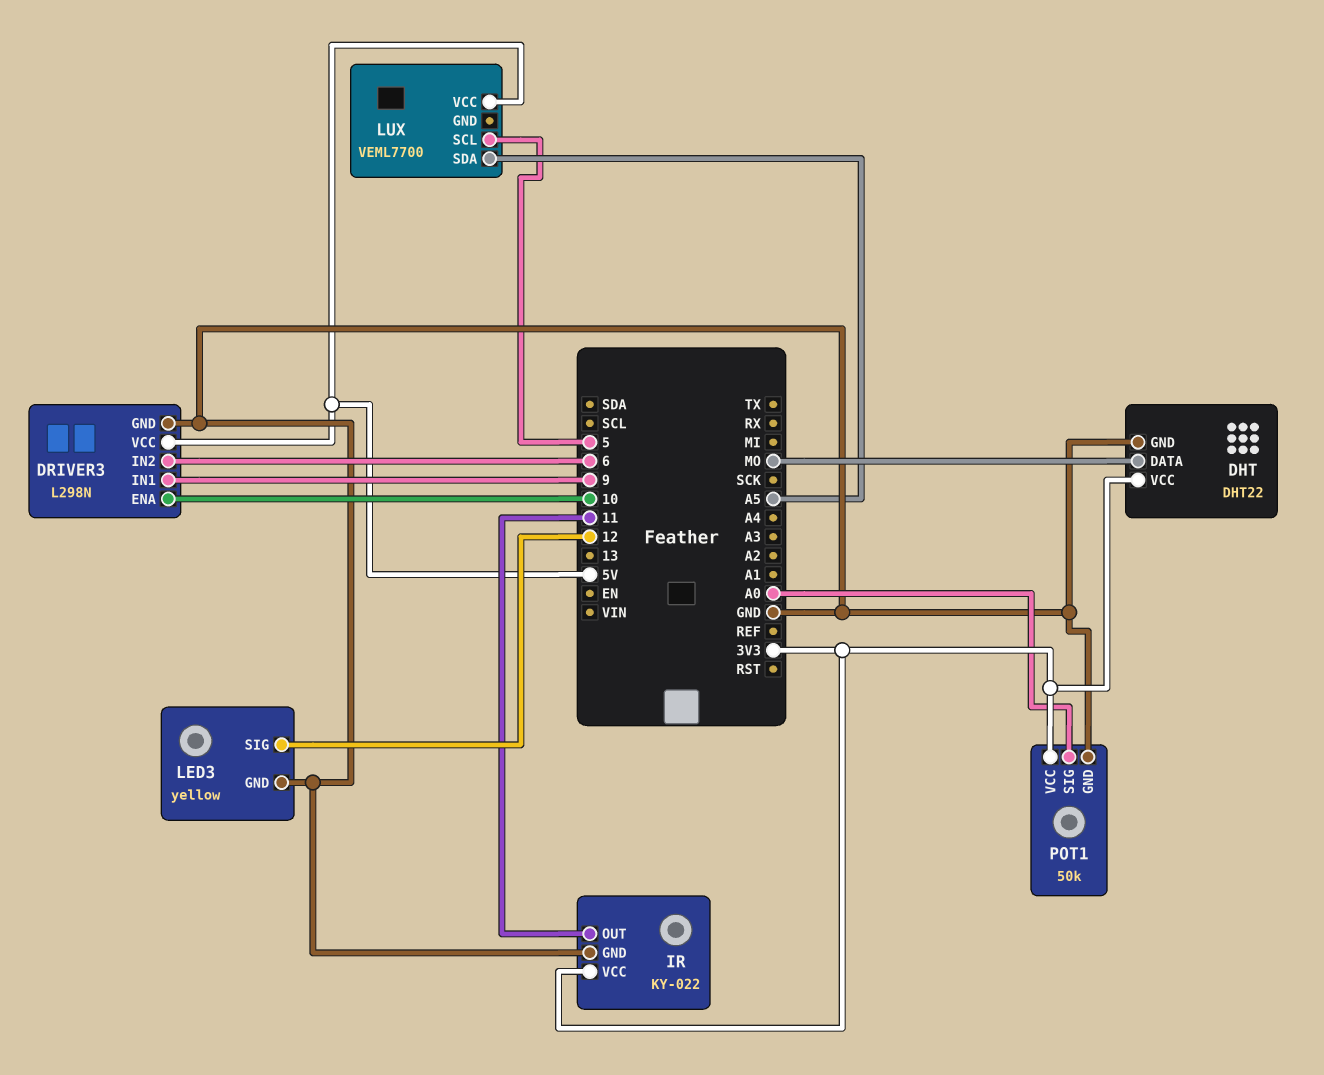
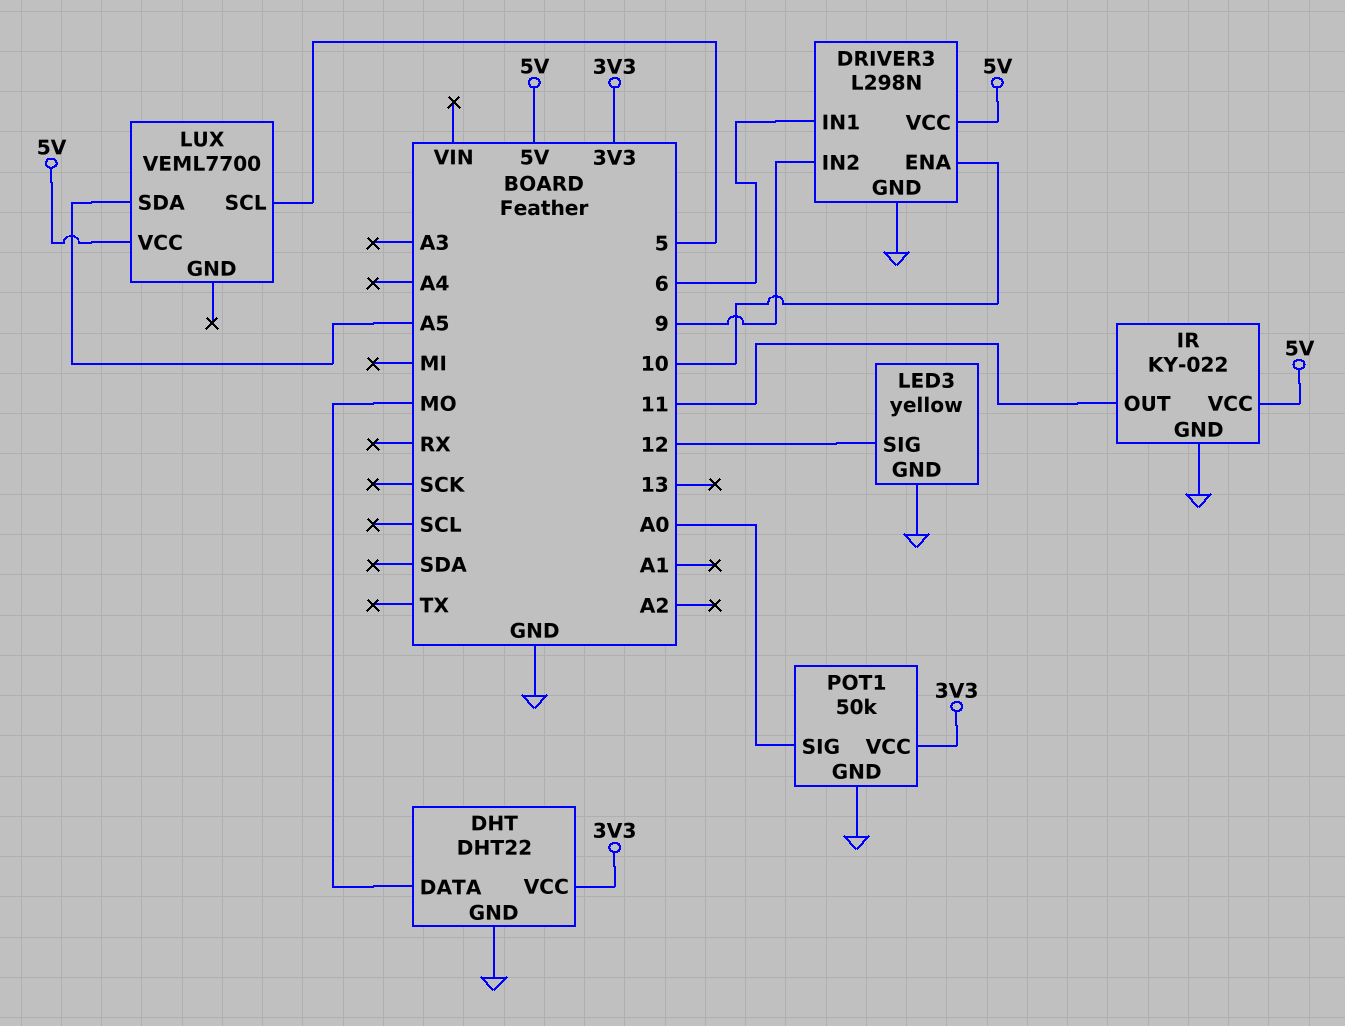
DRIVER3 pin IN1: 9 -> 6
DRIVER3 pin IN2: 6 -> 9
IR pin VCC: 3V3 -> 5V

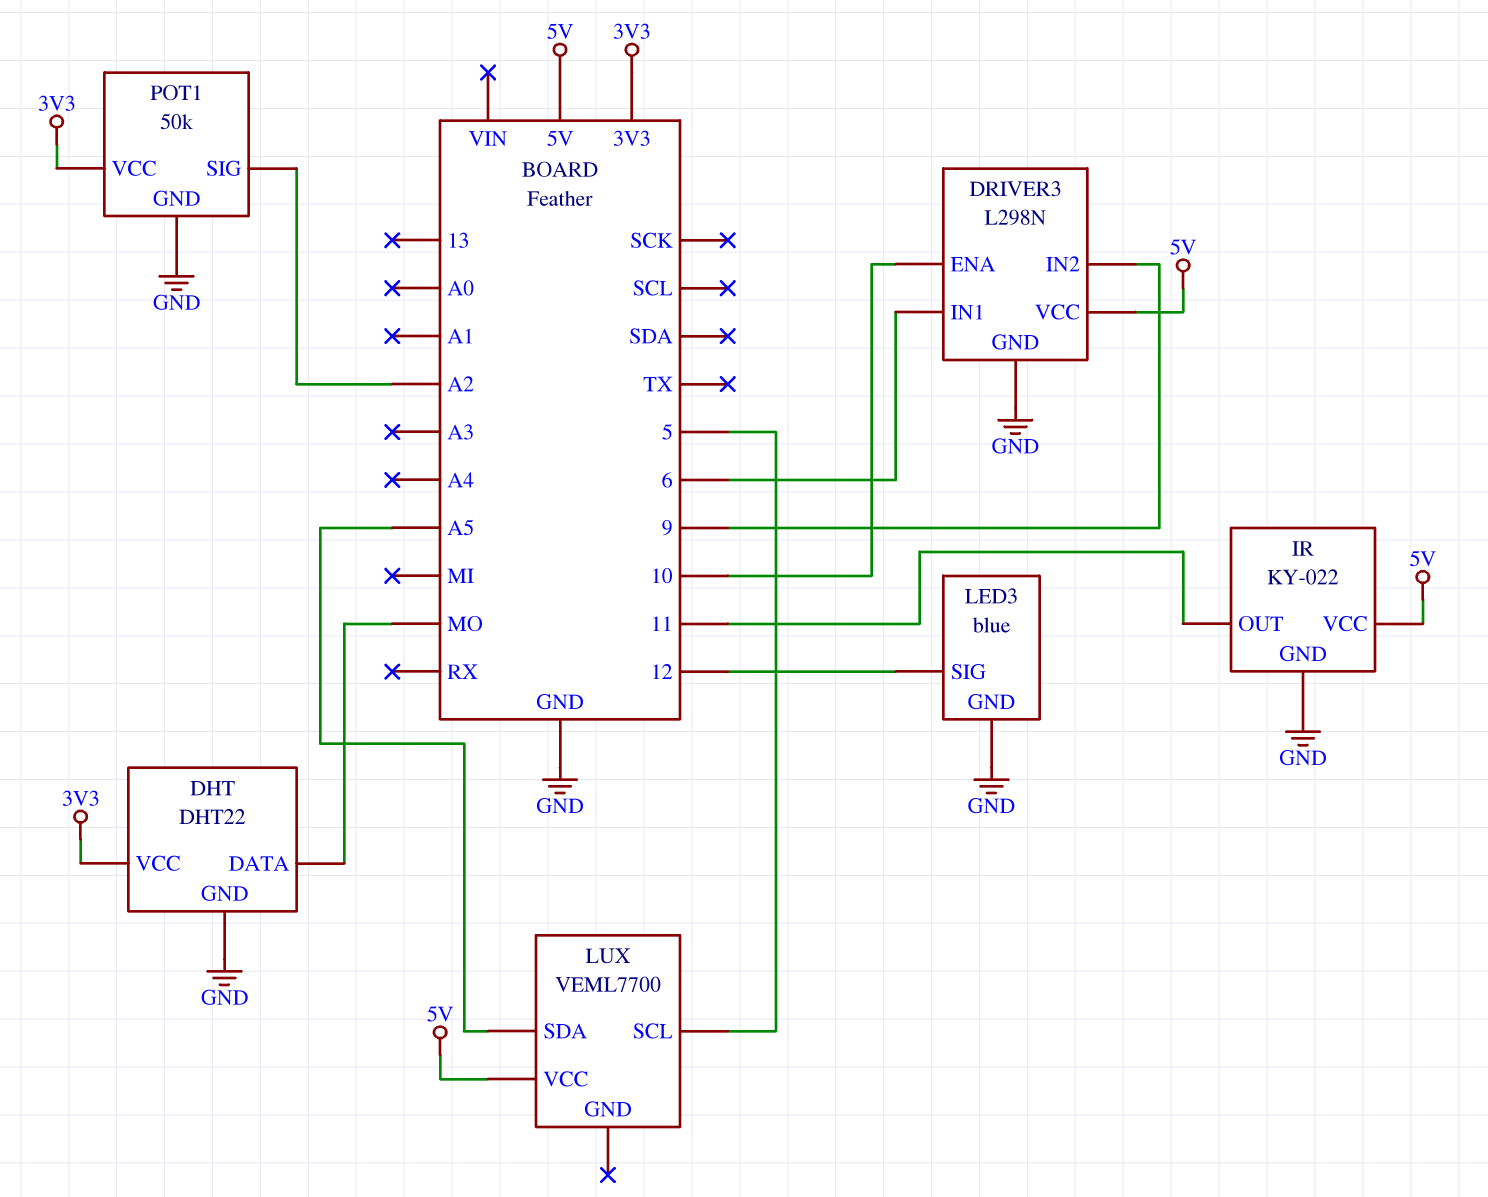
LED3: yellow -> blue
POT1 pin SIG: A0 -> A2

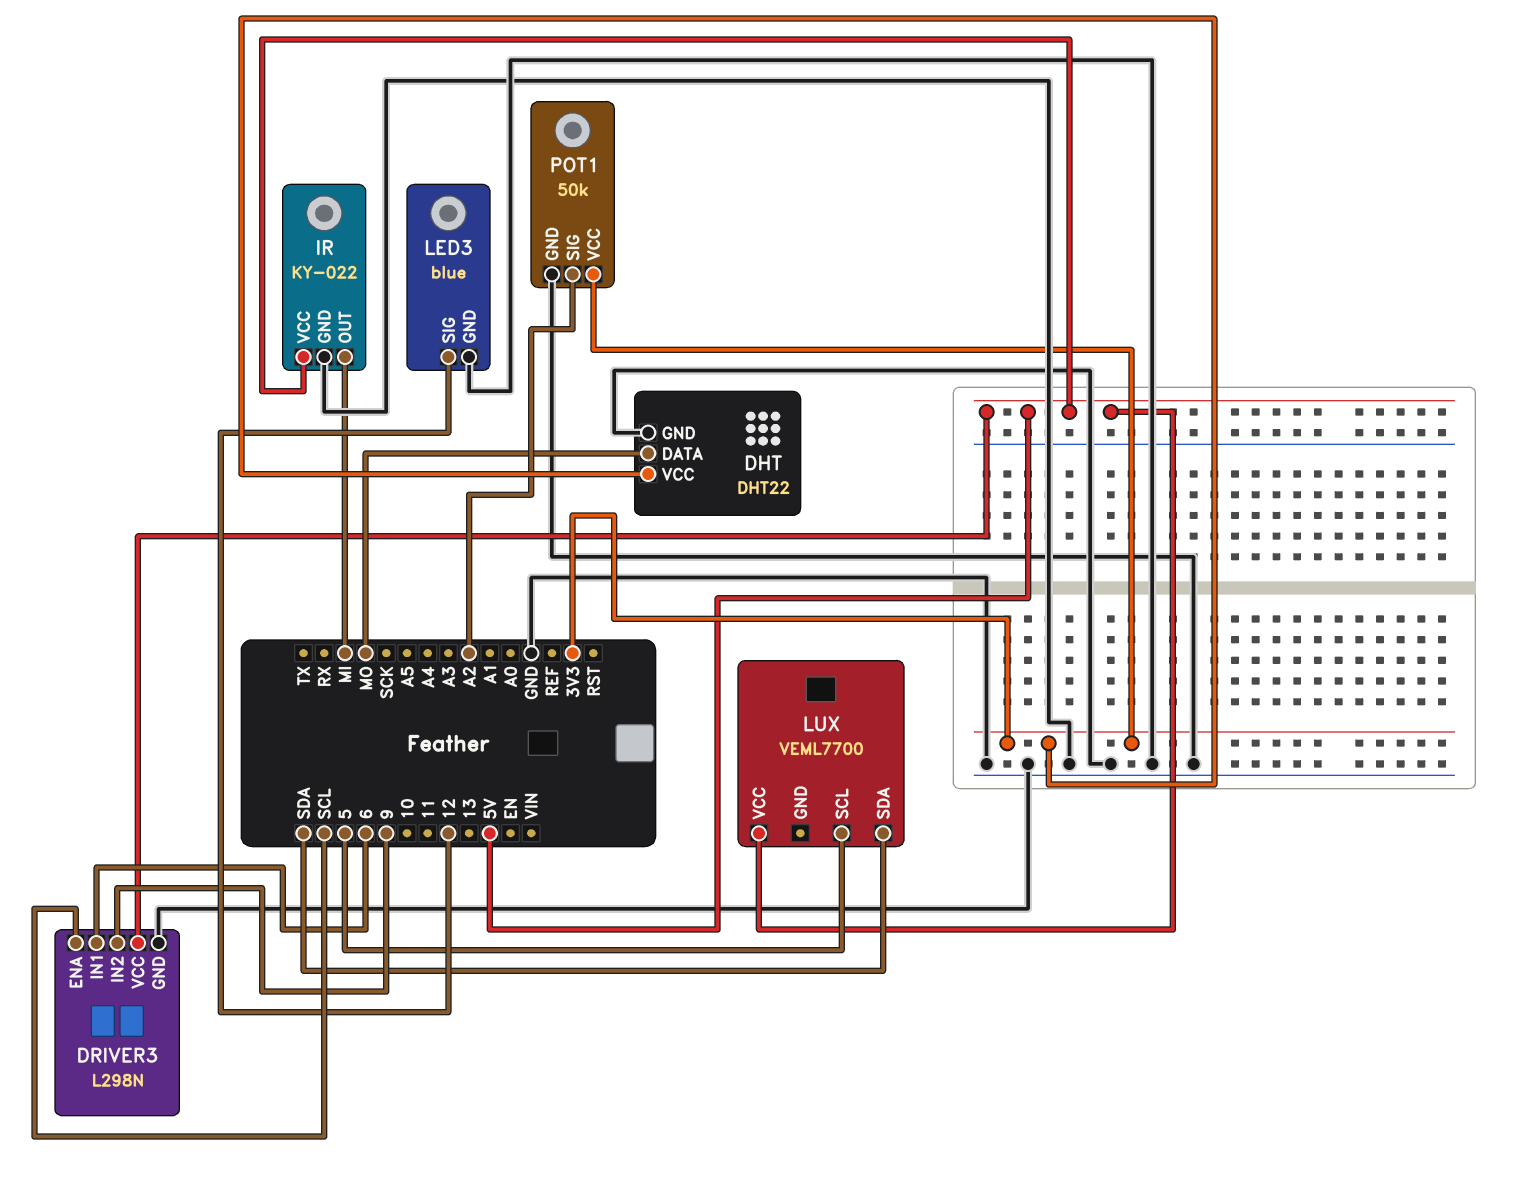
DRIVER3 pin ENA: 10 -> SCL
IR pin OUT: 11 -> MI
LUX pin SDA: A5 -> SDA

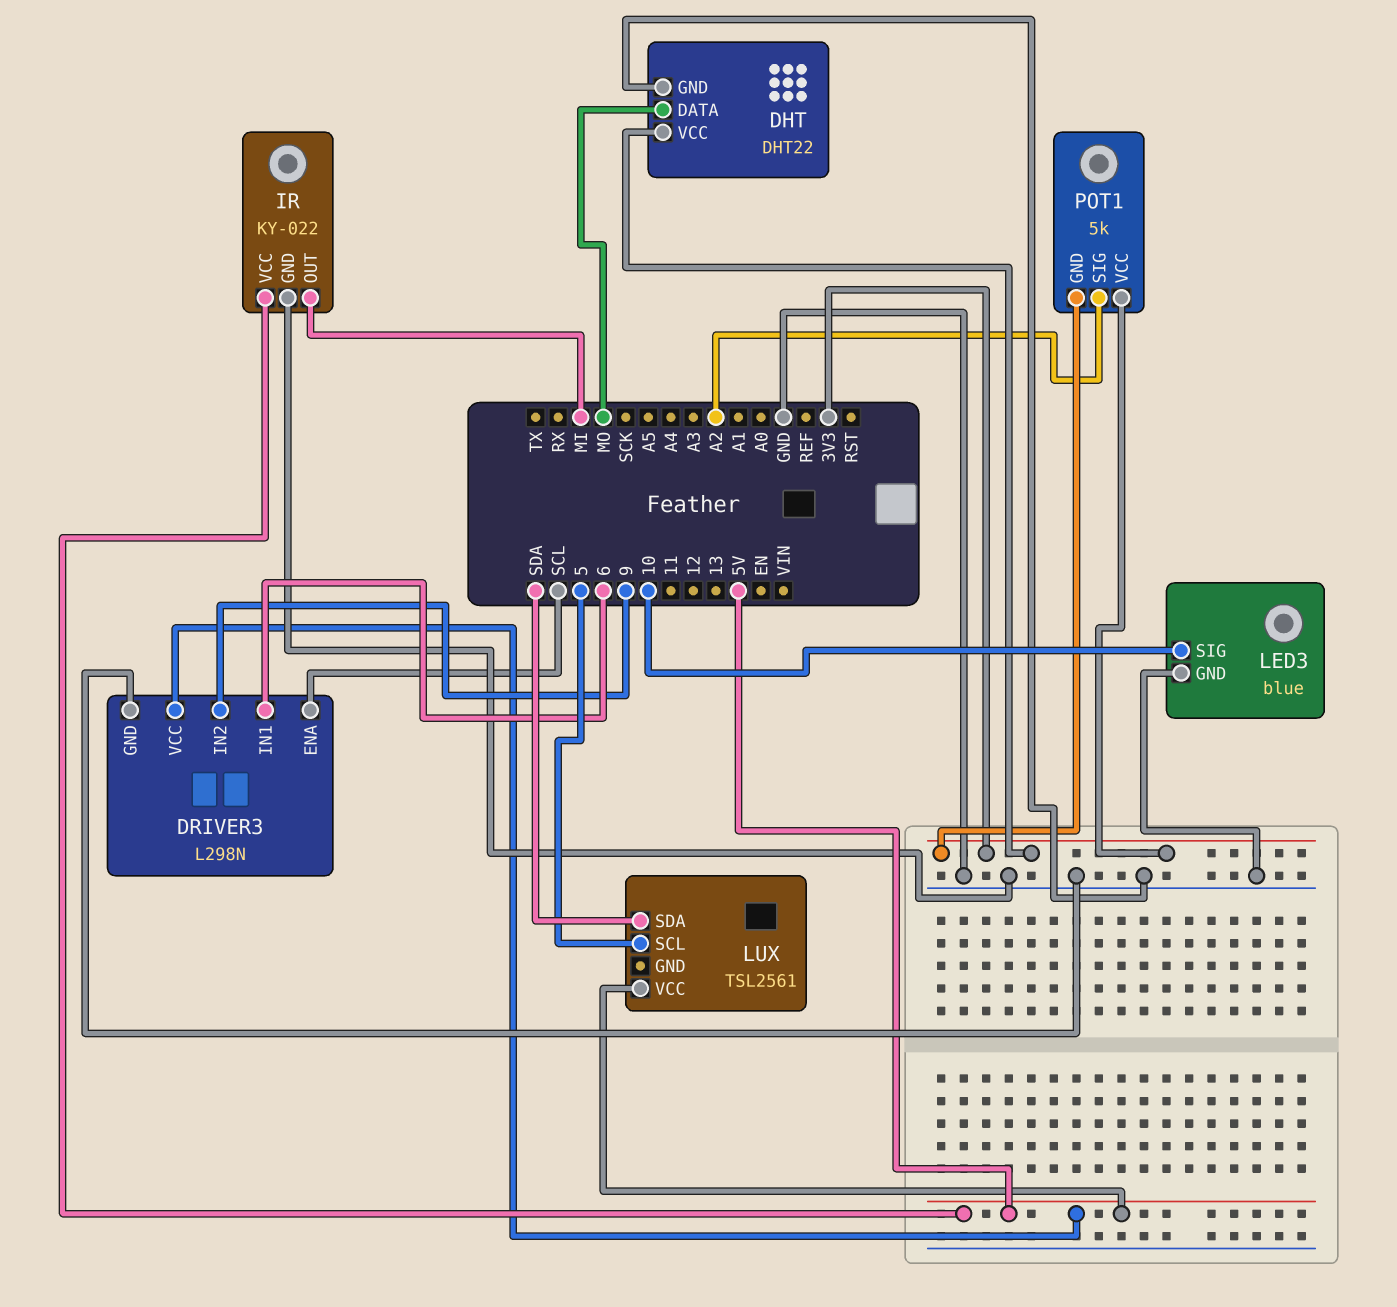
LED3 pin SIG: 12 -> 10
LUX: VEML7700 -> TSL2561
POT1: 50k -> 5k
POT1 pin GND: GND -> 3V3

